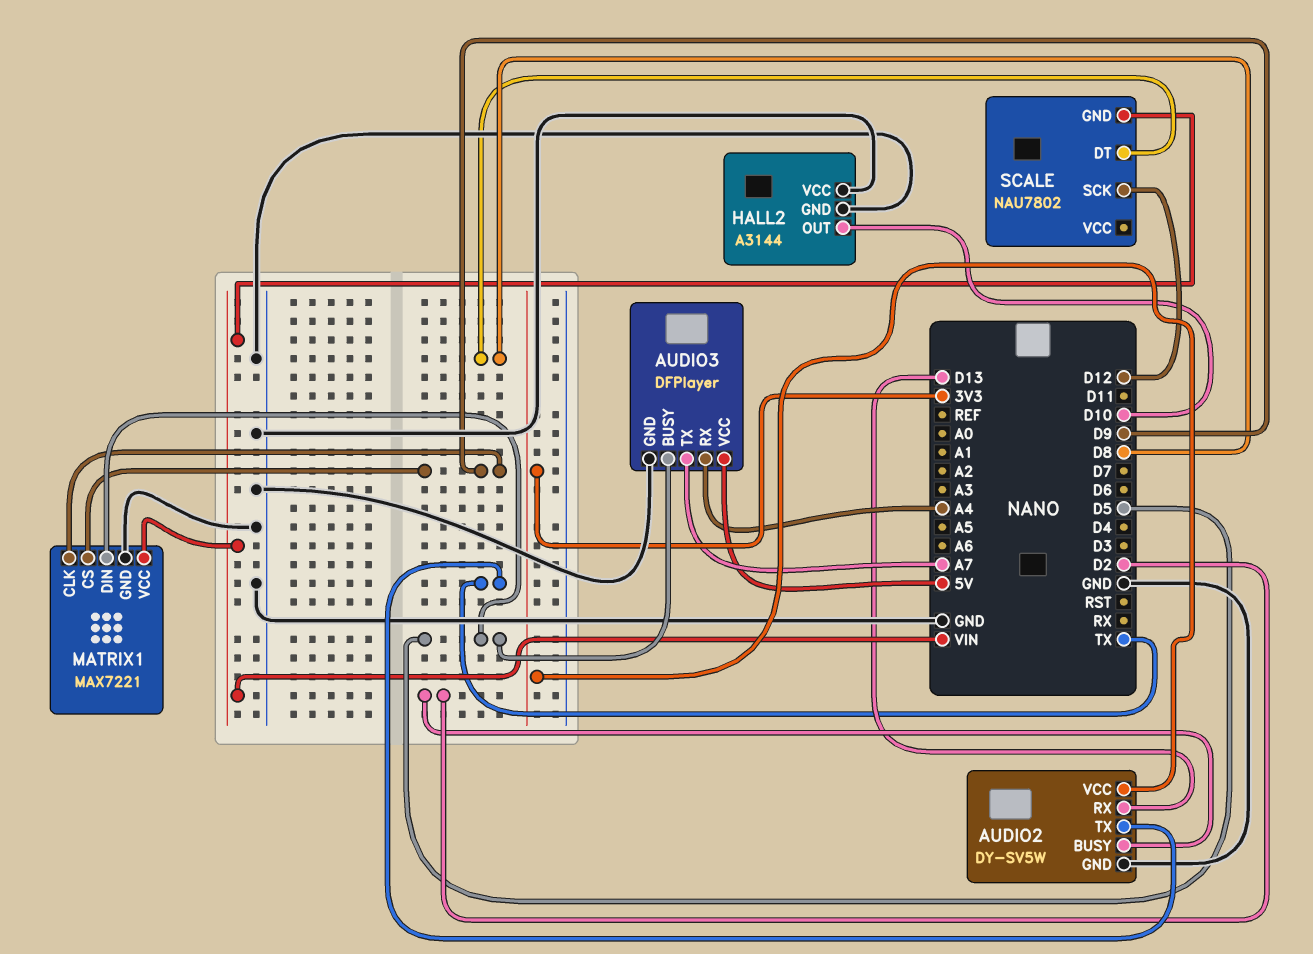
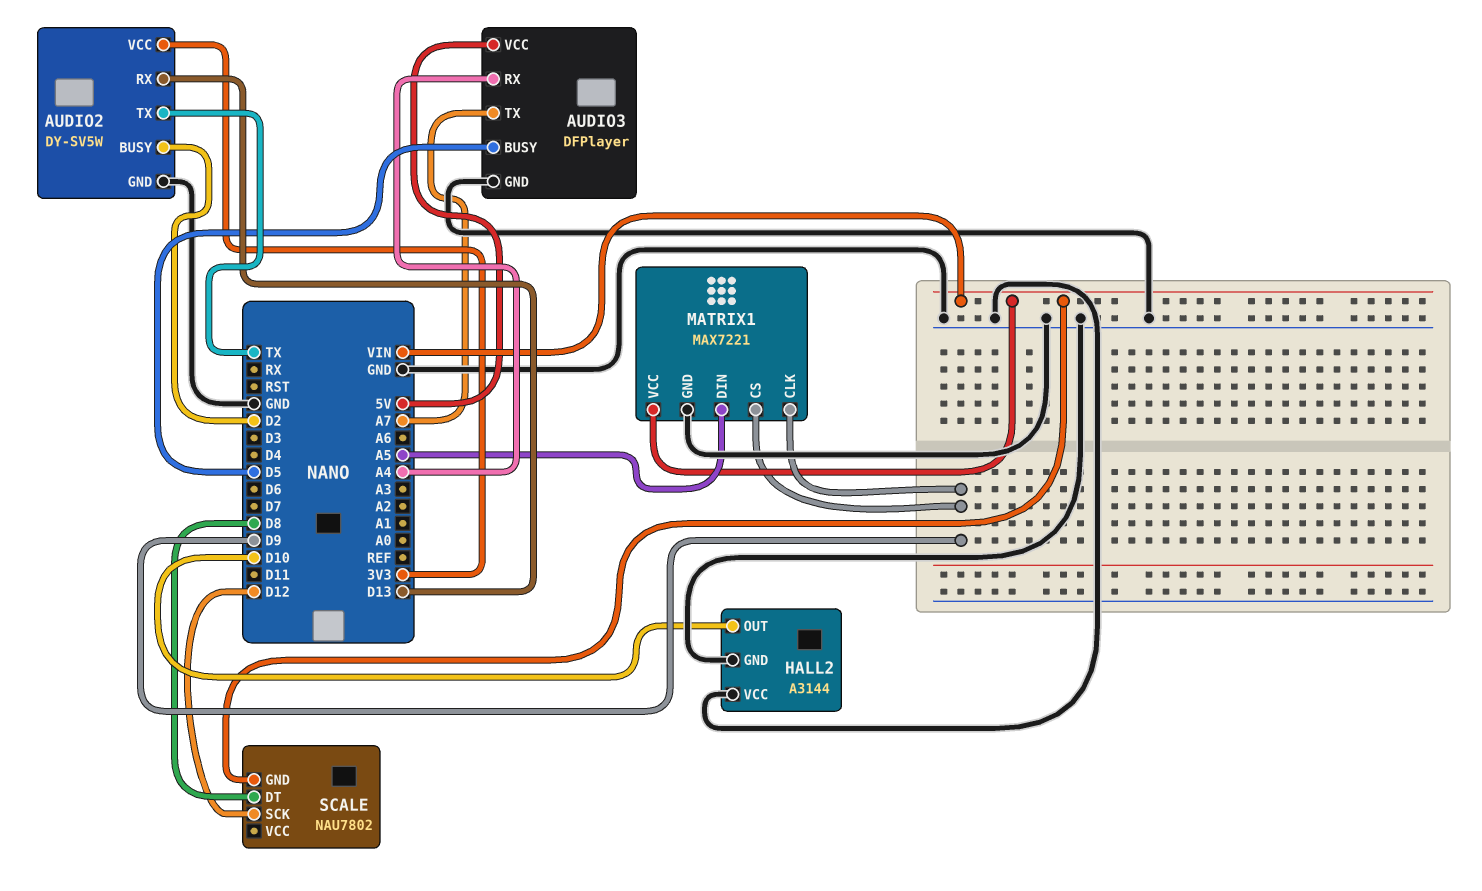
MATRIX1 pin DIN: D5 -> A5

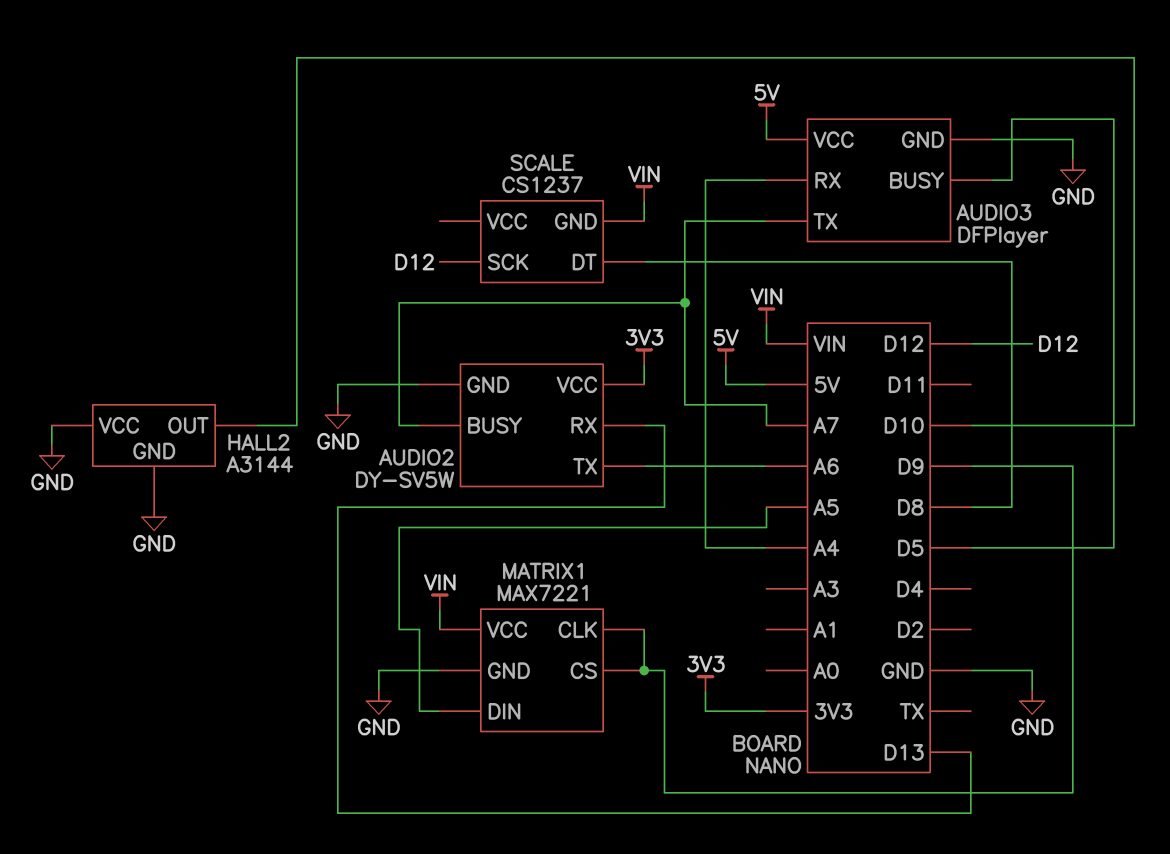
AUDIO2 pin BUSY: D2 -> A7
AUDIO2 pin TX: TX -> A6
SCALE: NAU7802 -> CS1237

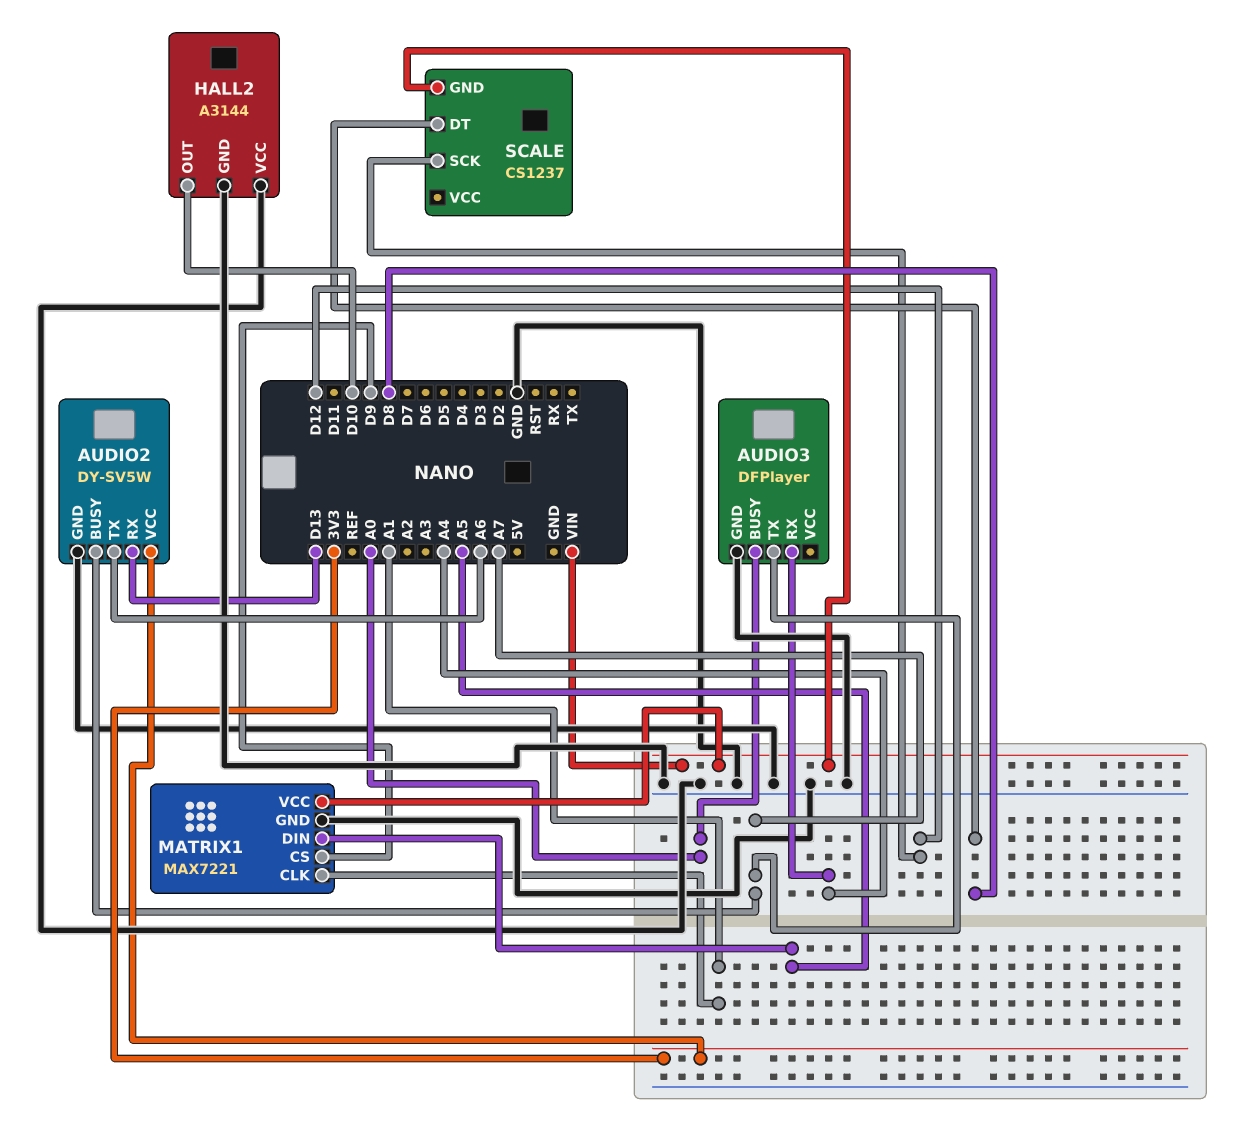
AUDIO3 pin BUSY: D5 -> A0
AUDIO3 pin VCC: 5V -> none
MATRIX1 pin CLK: D9 -> A1

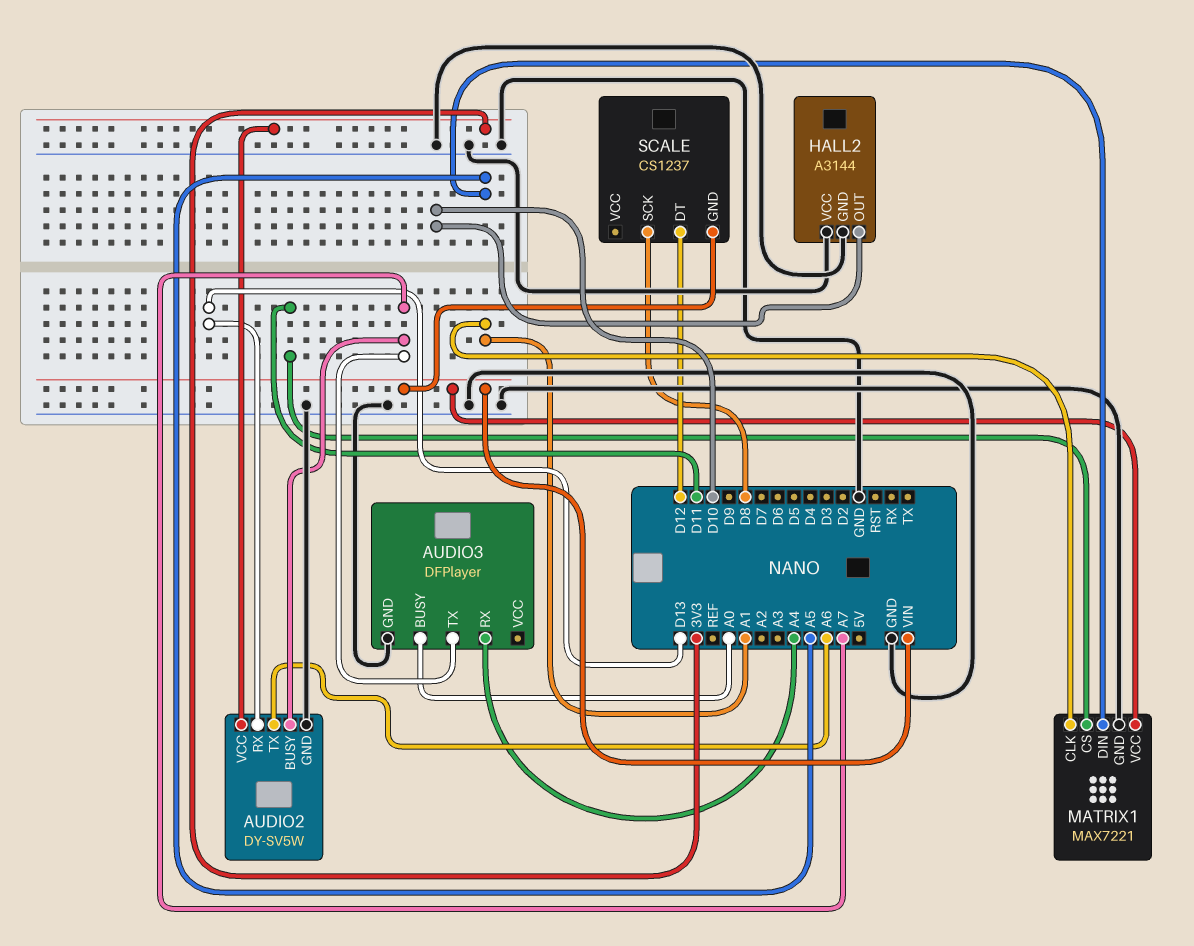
MATRIX1 pin CS: D9 -> D11
SCALE pin DT: D8 -> D12
SCALE pin SCK: D12 -> D8

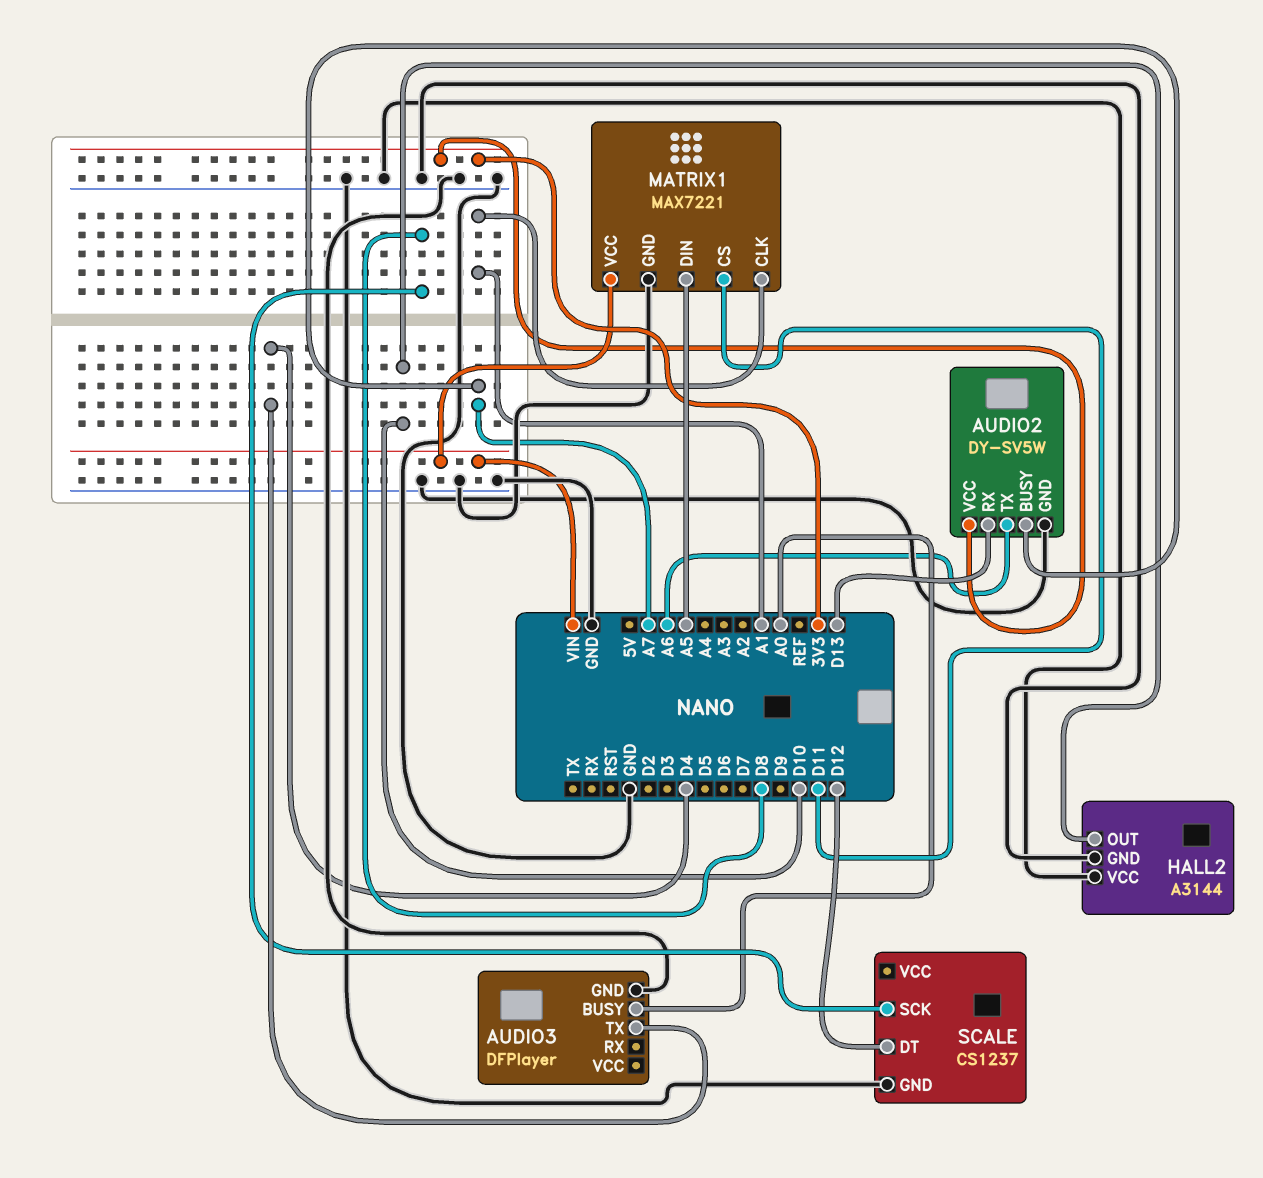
AUDIO3 pin RX: A4 -> none
AUDIO3 pin TX: A7 -> D4
SCALE pin GND: VIN -> GND

